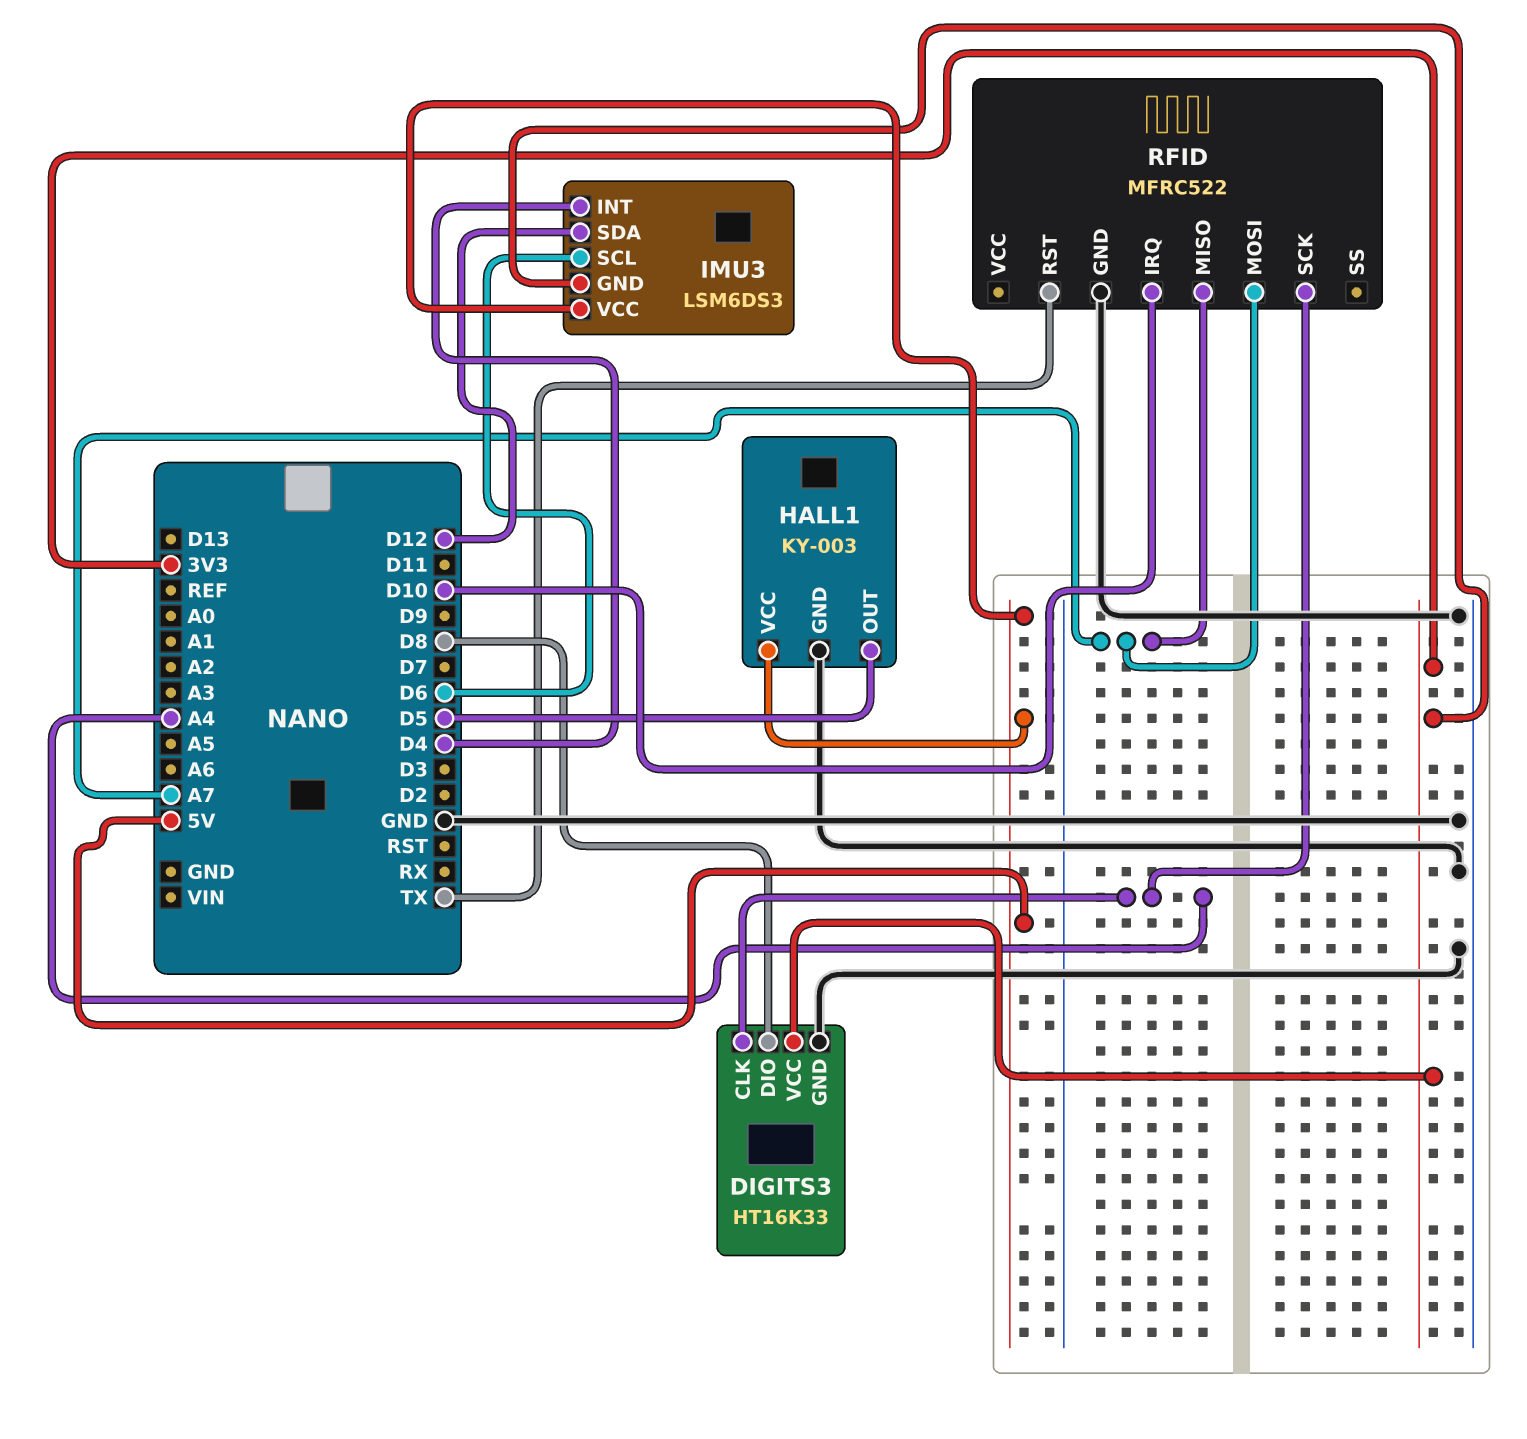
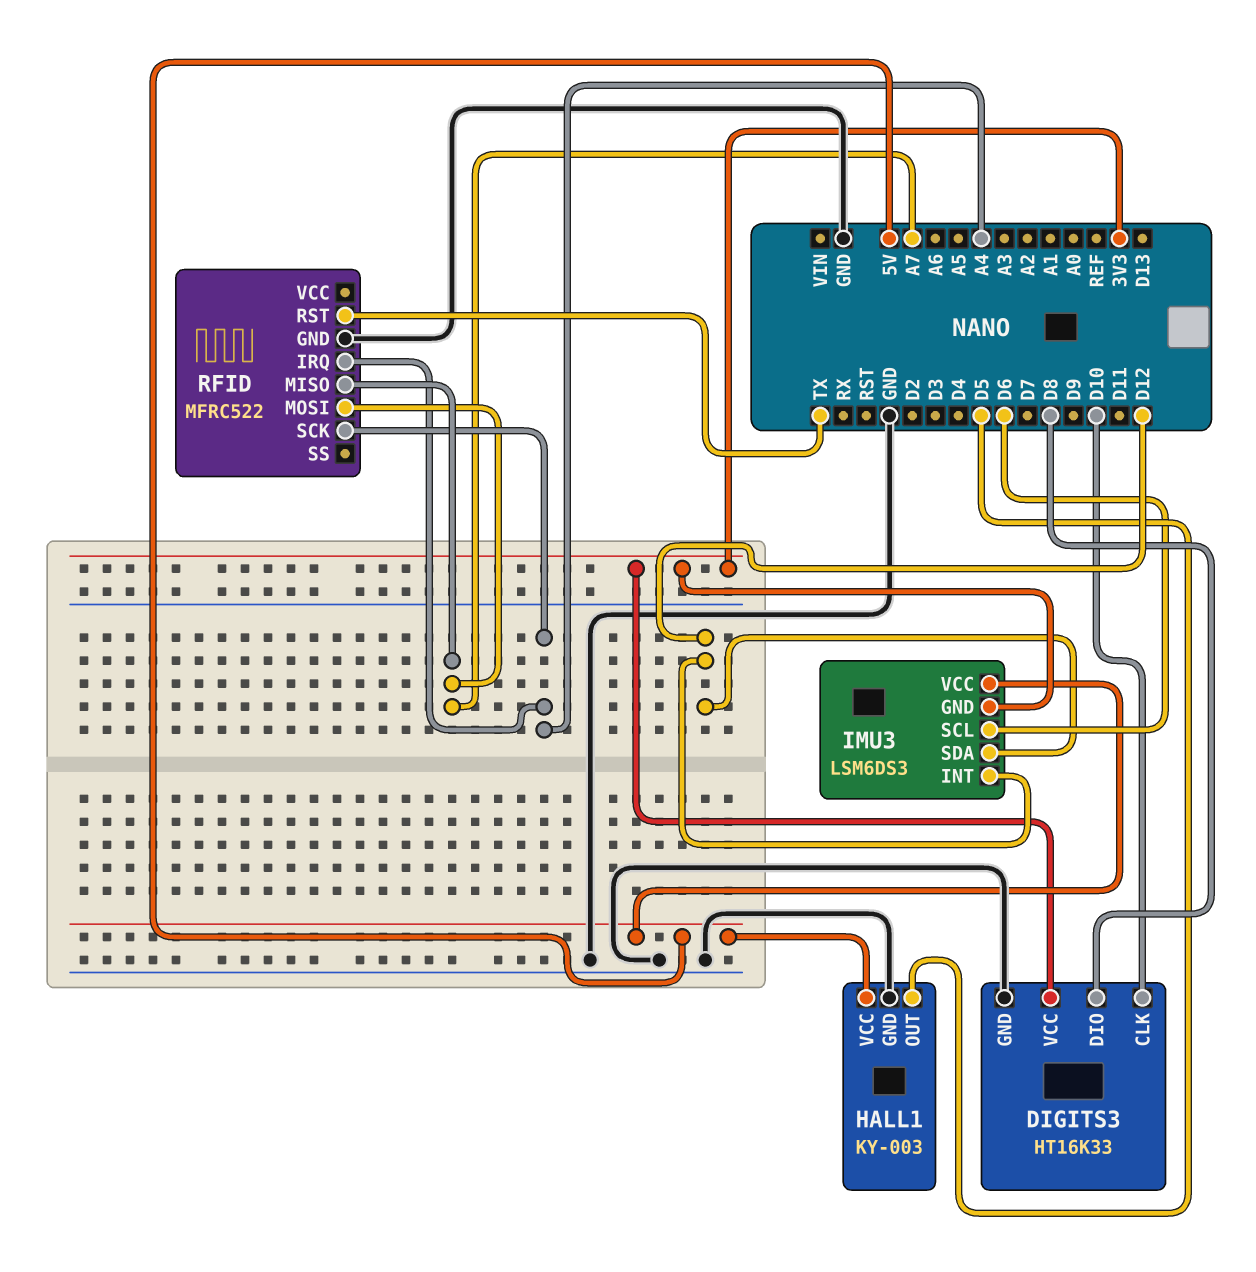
DIGITS3 pin CLK: A4 -> D10
IMU3 pin INT: D4 -> D12
RFID pin IRQ: D10 -> A4

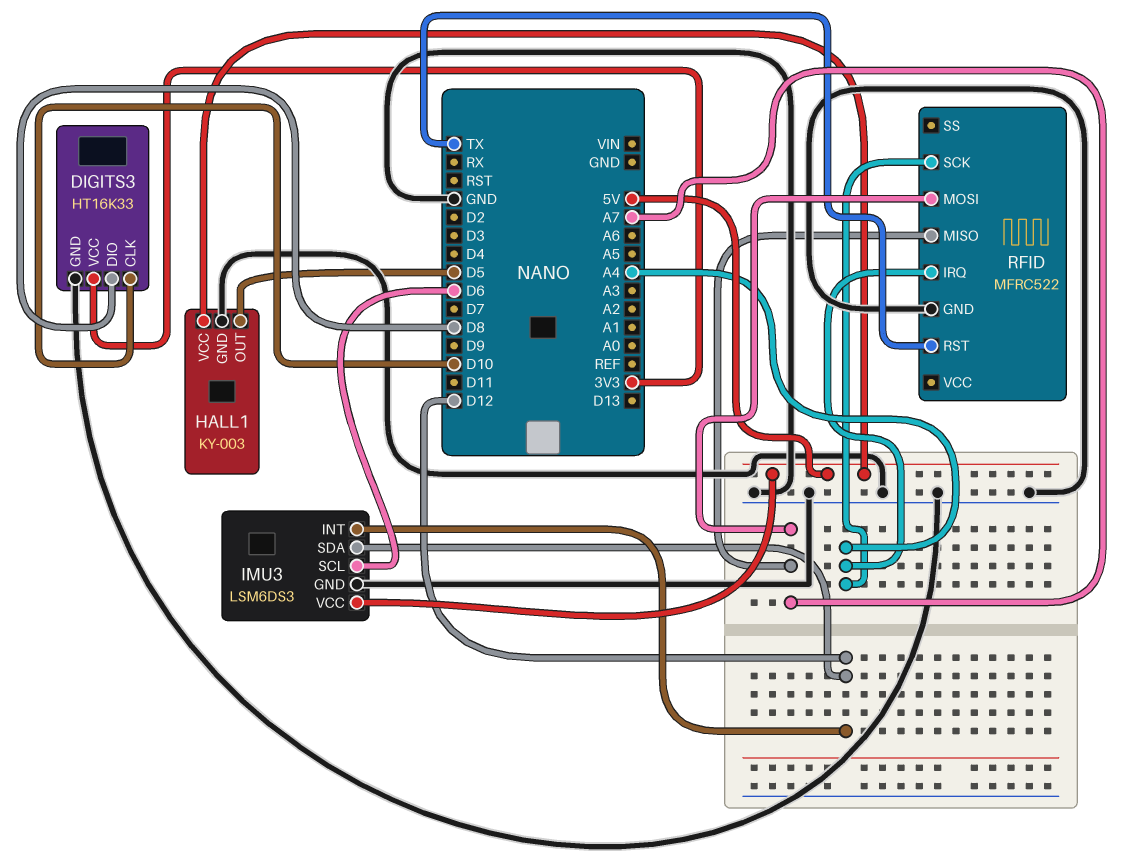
IMU3 pin GND: 3V3 -> GND

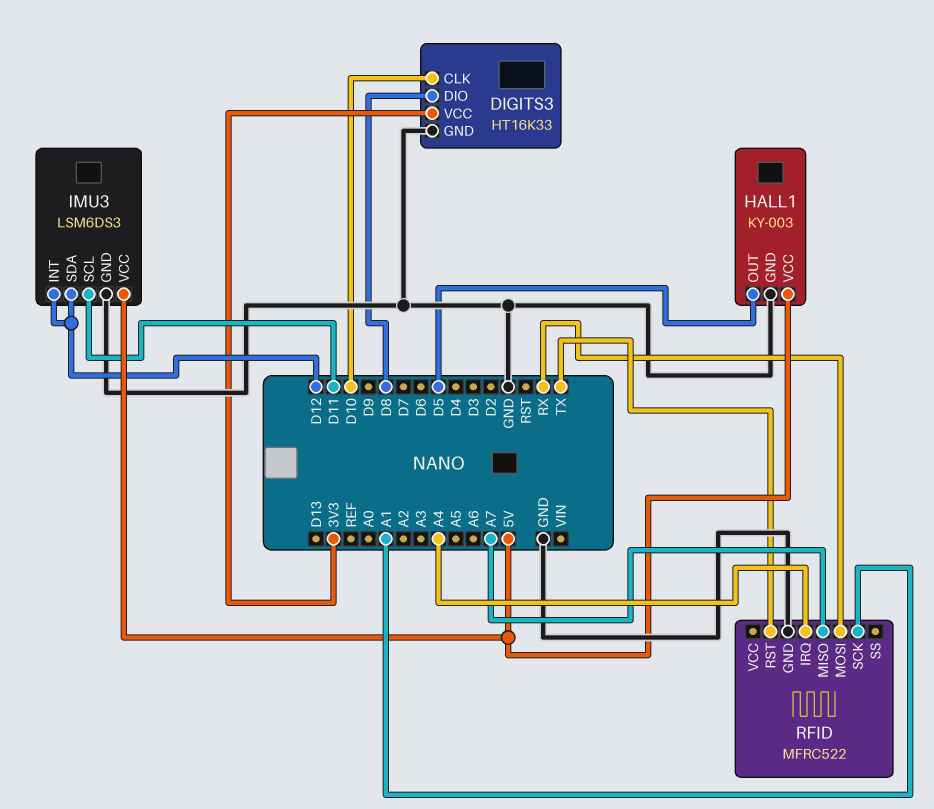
IMU3 pin SCL: D6 -> D11
RFID pin MOSI: A7 -> RX
RFID pin SCK: A4 -> A1

